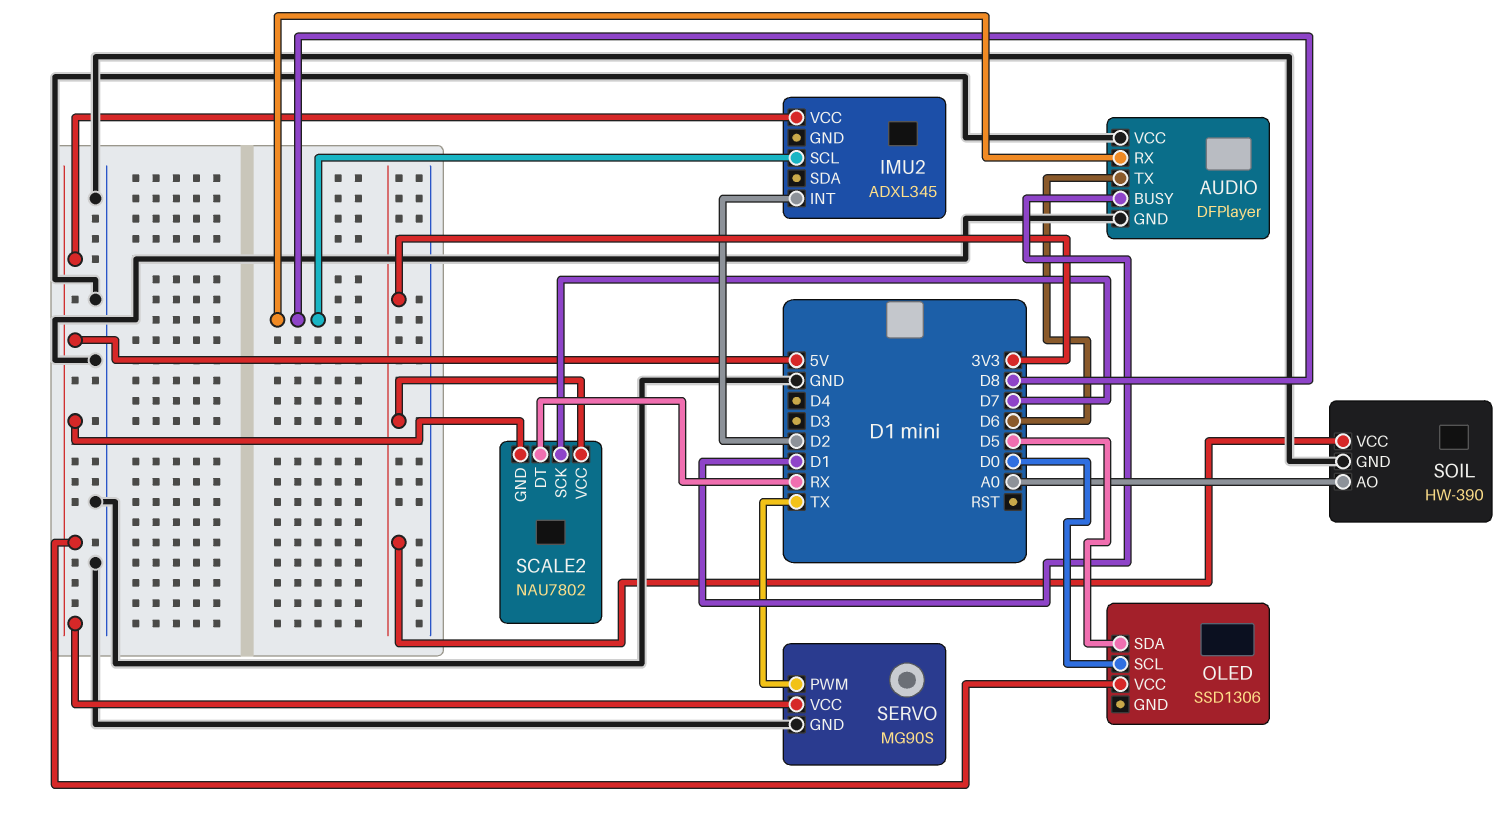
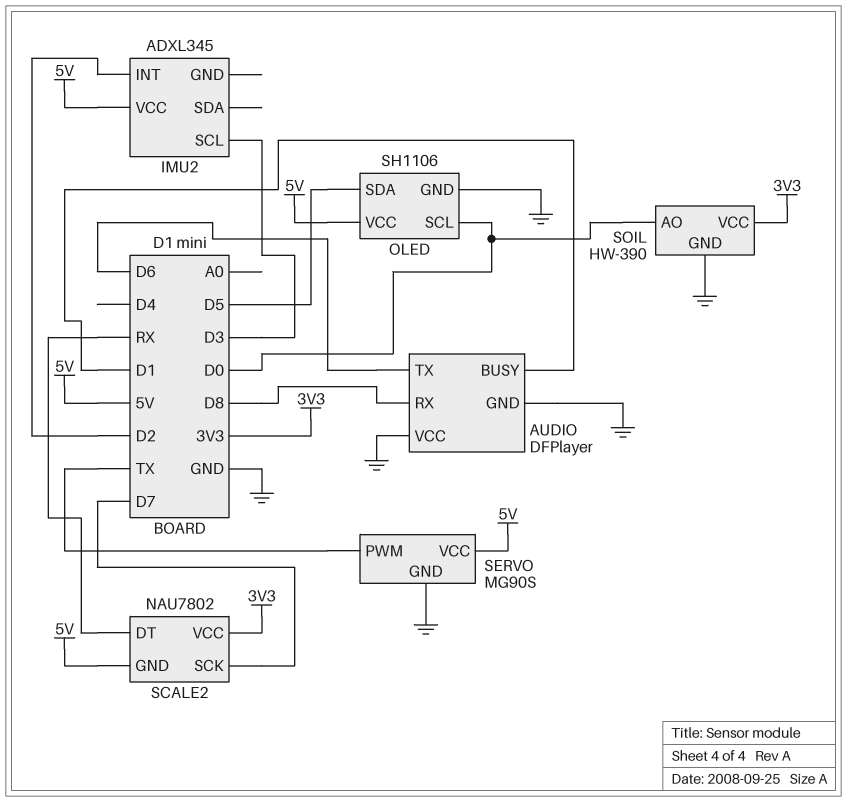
IMU2 pin SCL: D8 -> D3
OLED: SSD1306 -> SH1106
OLED pin GND: none -> GND
SOIL pin AO: A0 -> D0

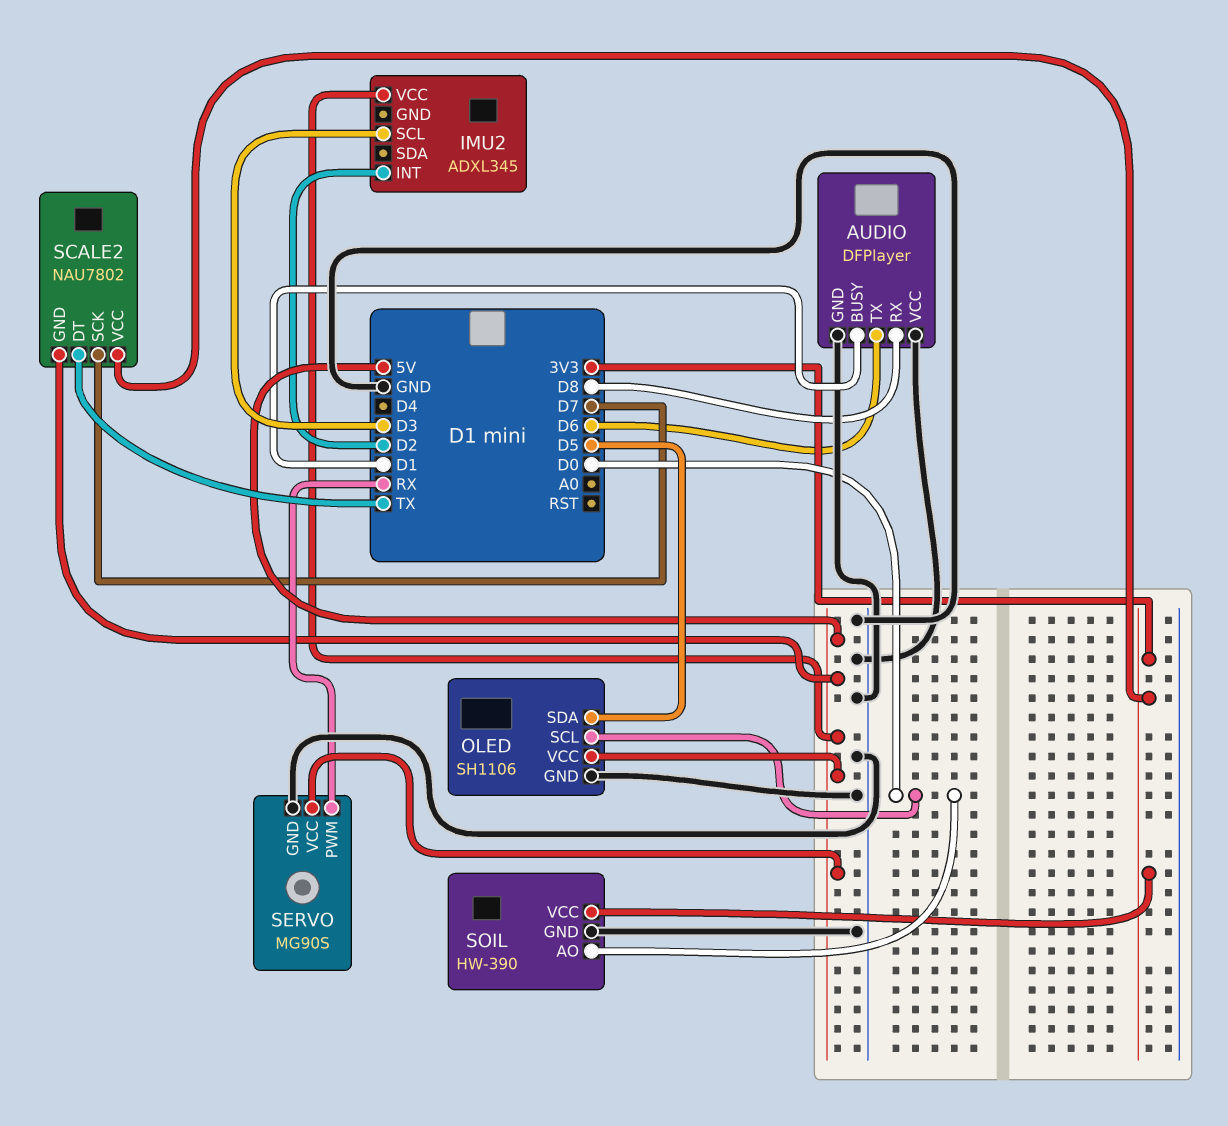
SCALE2 pin DT: RX -> TX
SERVO pin PWM: TX -> RX

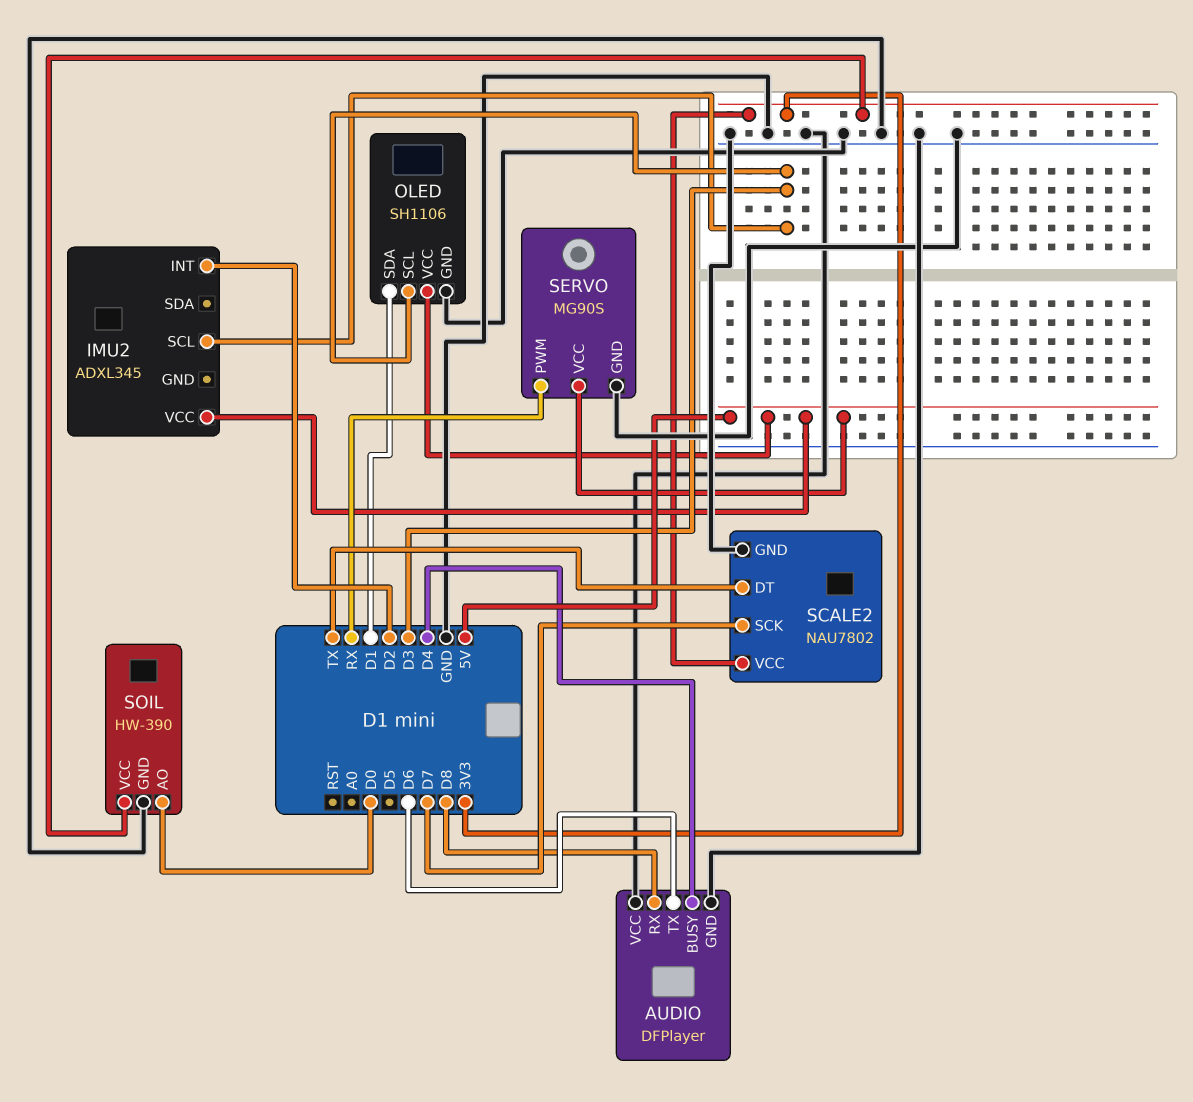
AUDIO pin BUSY: D1 -> D4
OLED pin SCL: D0 -> D3
OLED pin SDA: D5 -> D1
SCALE2 pin GND: 5V -> GND

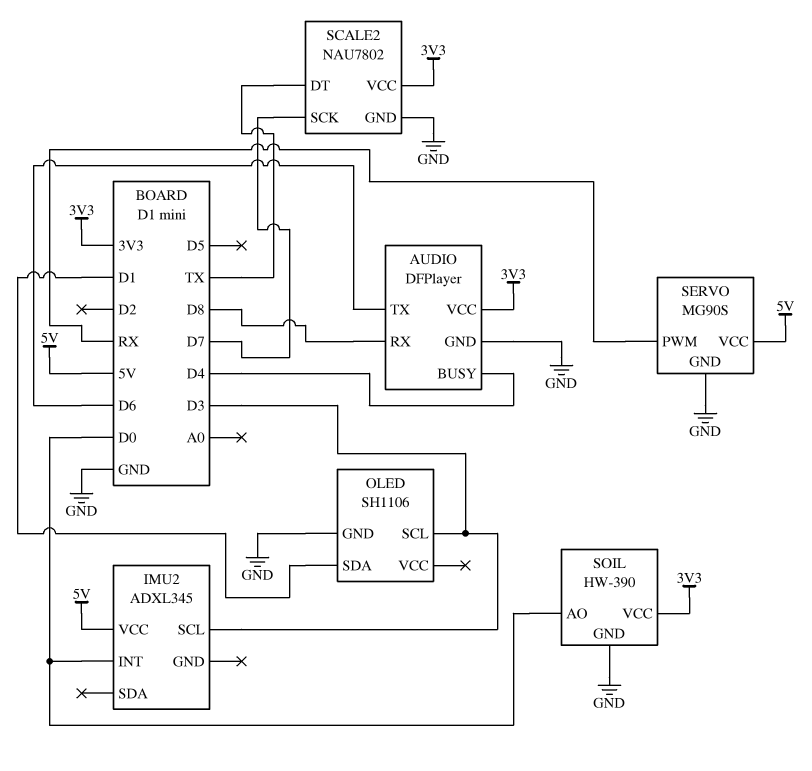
AUDIO pin VCC: GND -> 3V3
IMU2 pin INT: D2 -> D0
OLED pin VCC: 5V -> none

